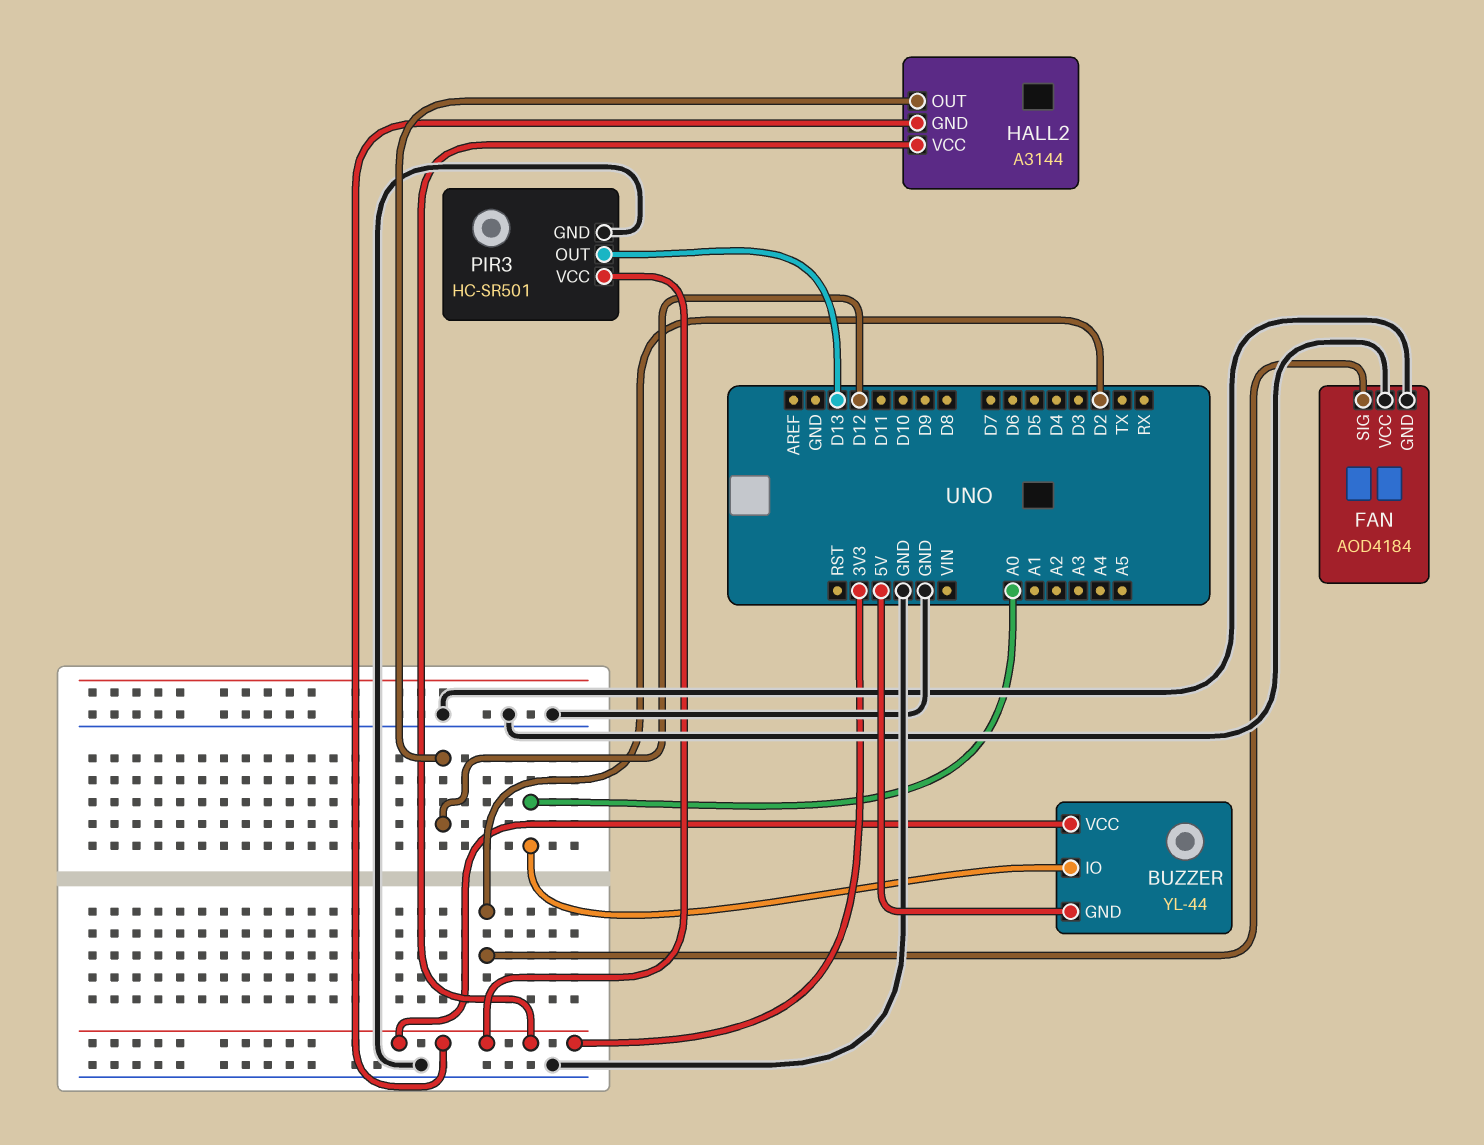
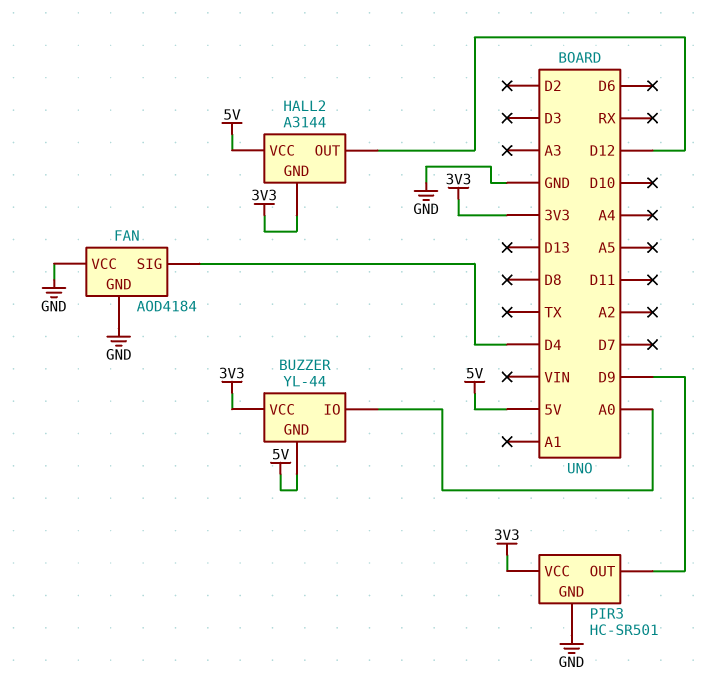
FAN pin SIG: D2 -> D4
HALL2 pin VCC: 3V3 -> 5V
PIR3 pin OUT: D13 -> D9

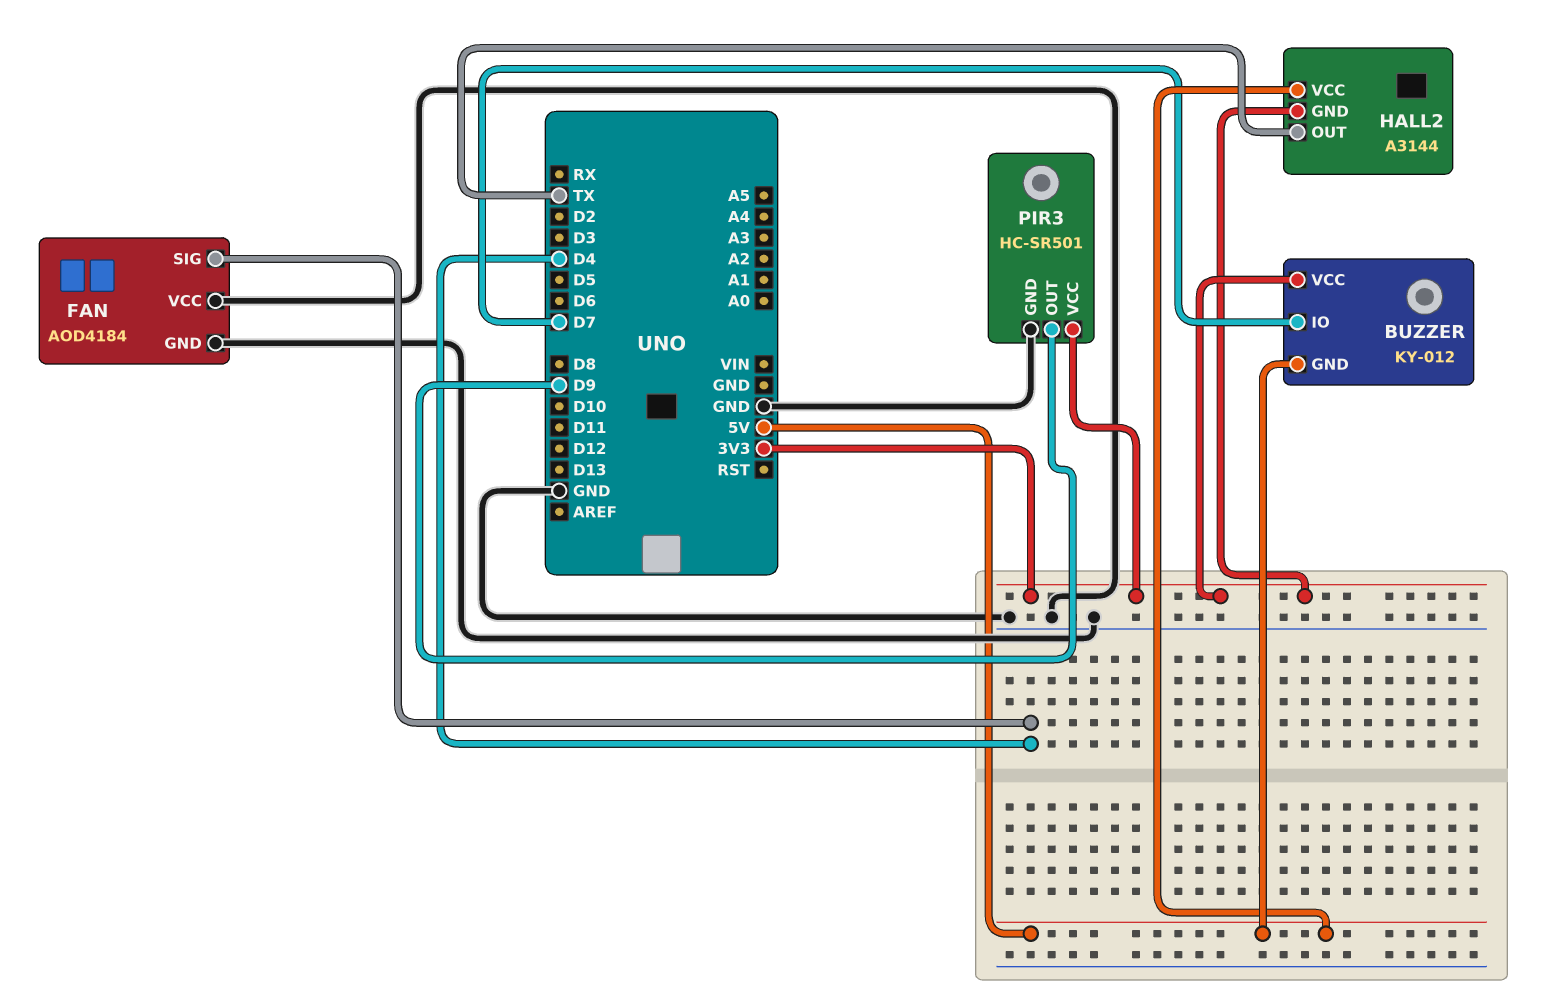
BUZZER: YL-44 -> KY-012
BUZZER pin IO: A0 -> D7
HALL2 pin OUT: D12 -> TX

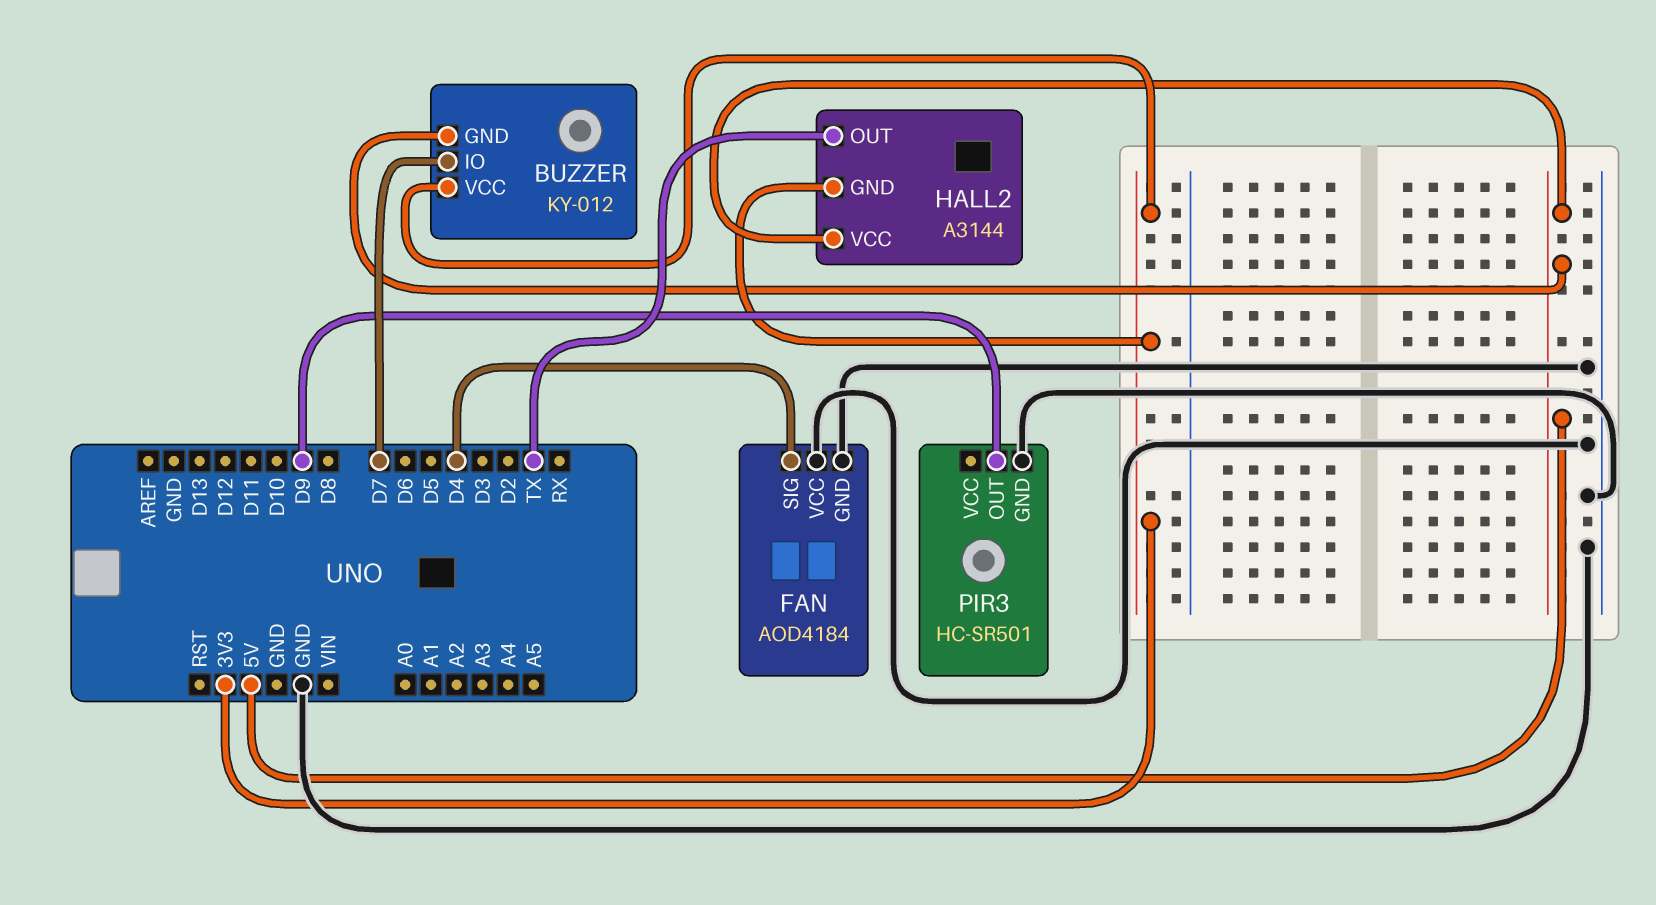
PIR3 pin VCC: 3V3 -> none

